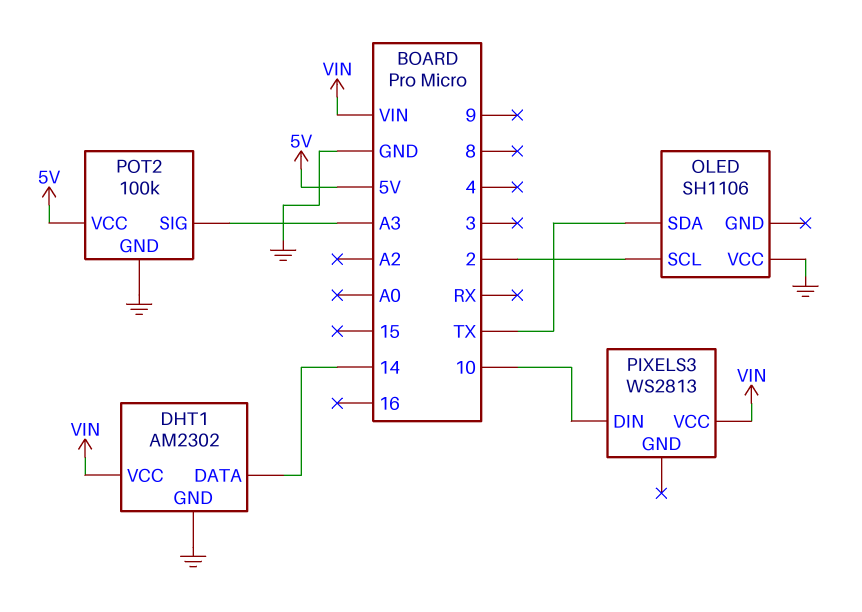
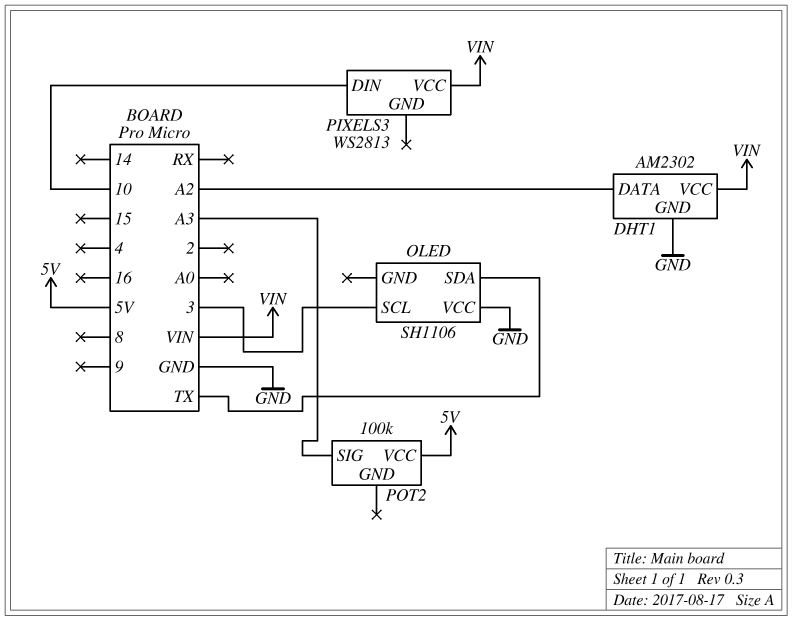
DHT1 pin DATA: 14 -> A2
OLED pin SCL: 2 -> 3
POT2 pin GND: GND -> none

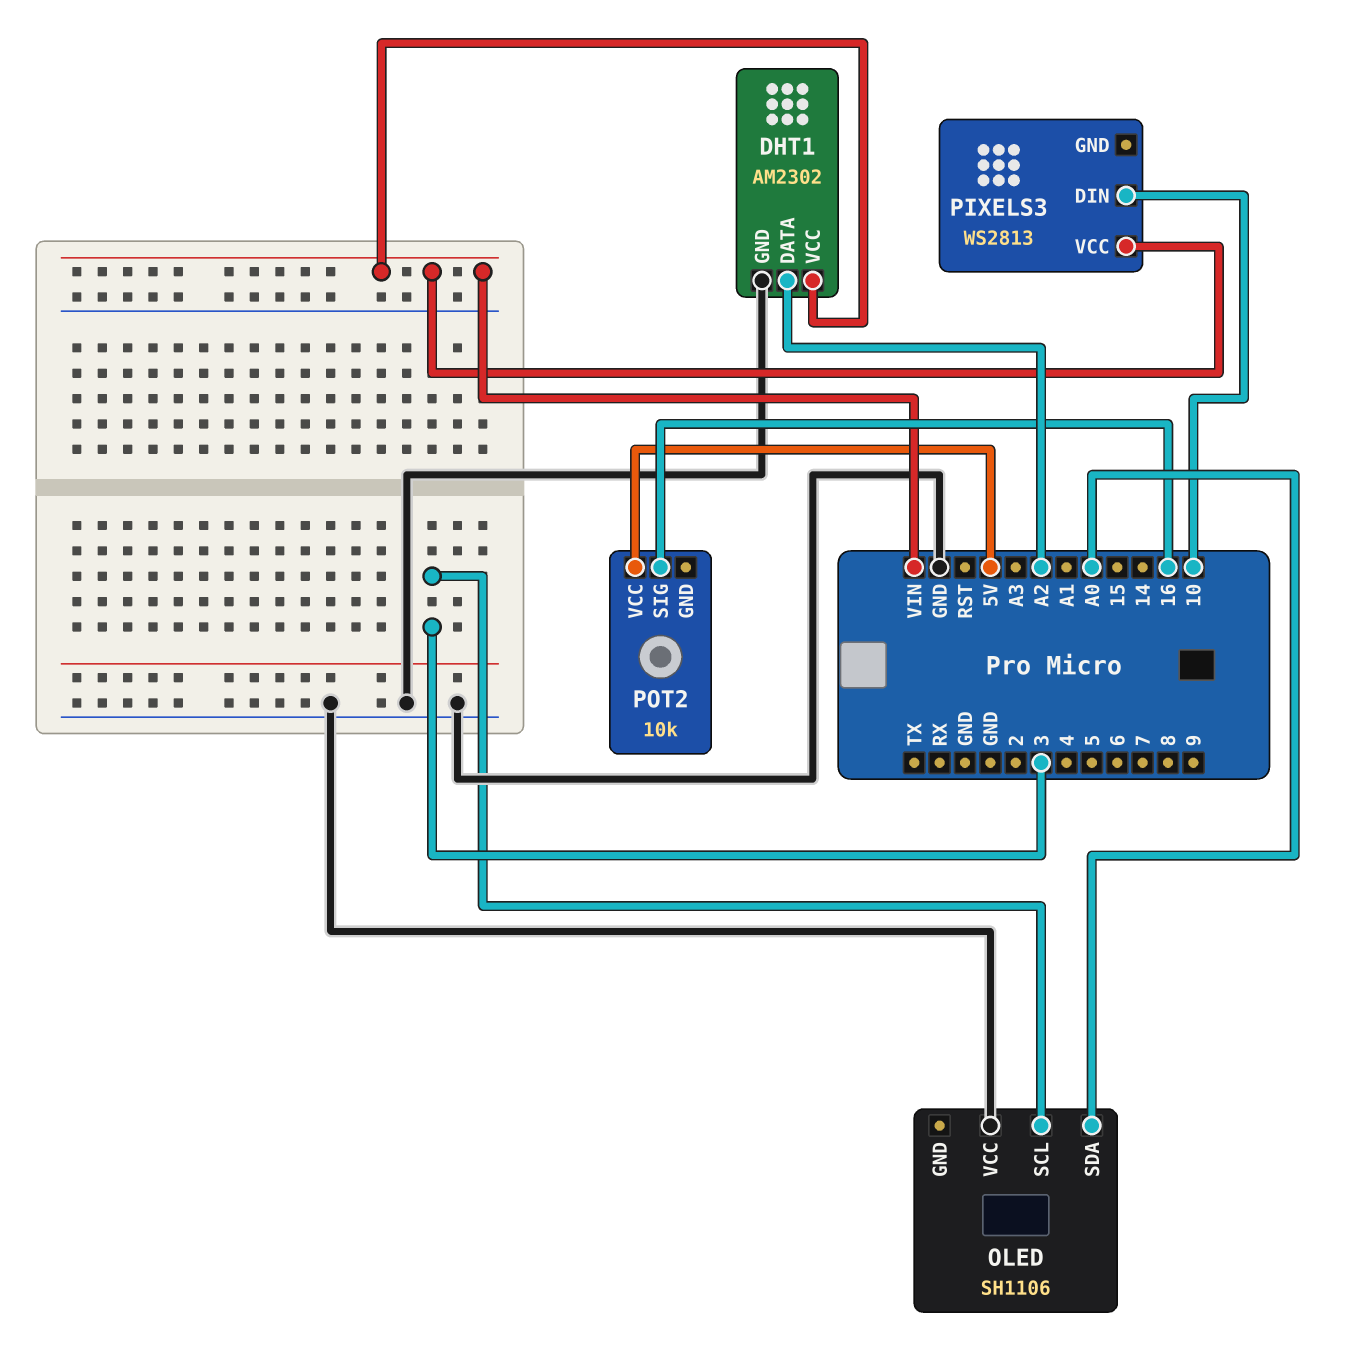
OLED pin SDA: TX -> A0
POT2: 100k -> 10k
POT2 pin SIG: A3 -> 16

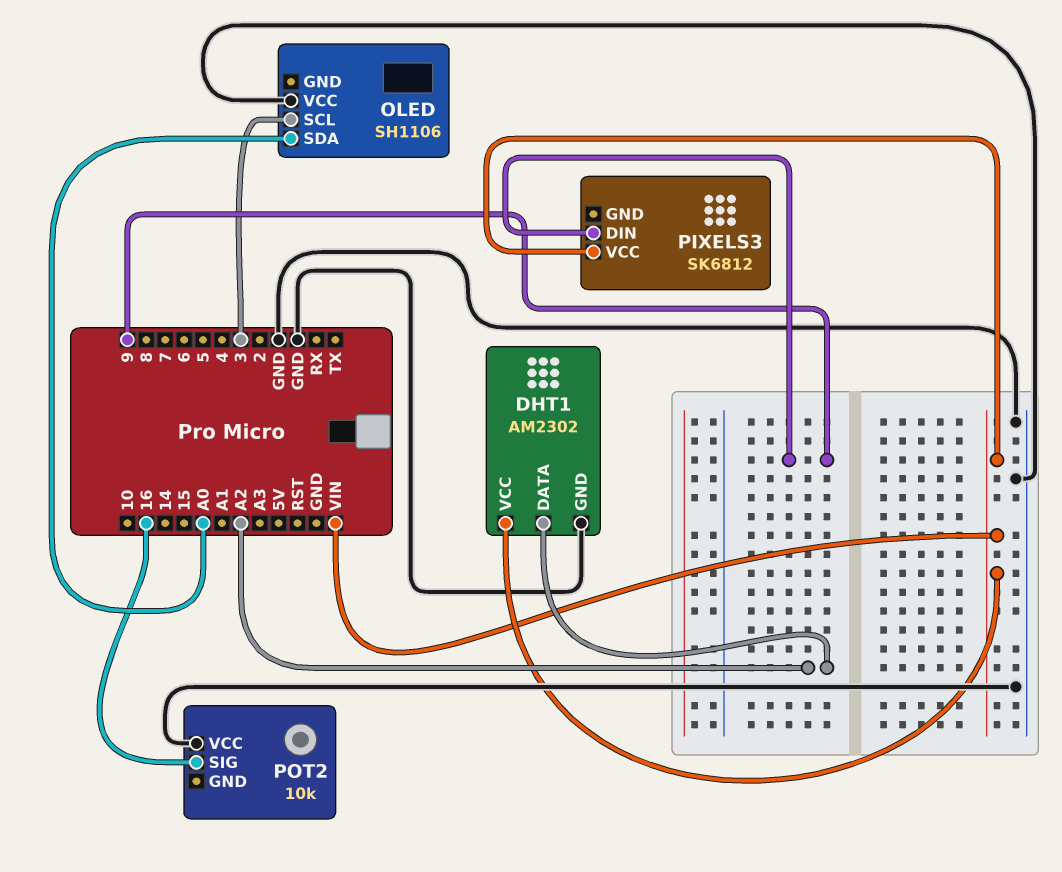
PIXELS3: WS2813 -> SK6812
PIXELS3 pin DIN: 10 -> 9
POT2 pin VCC: 5V -> GND

